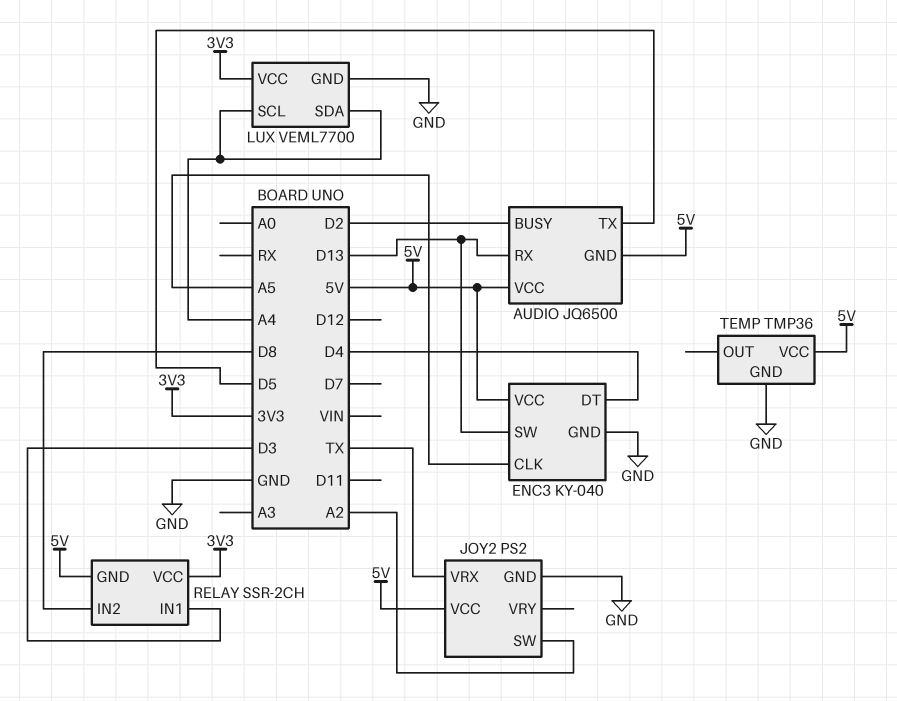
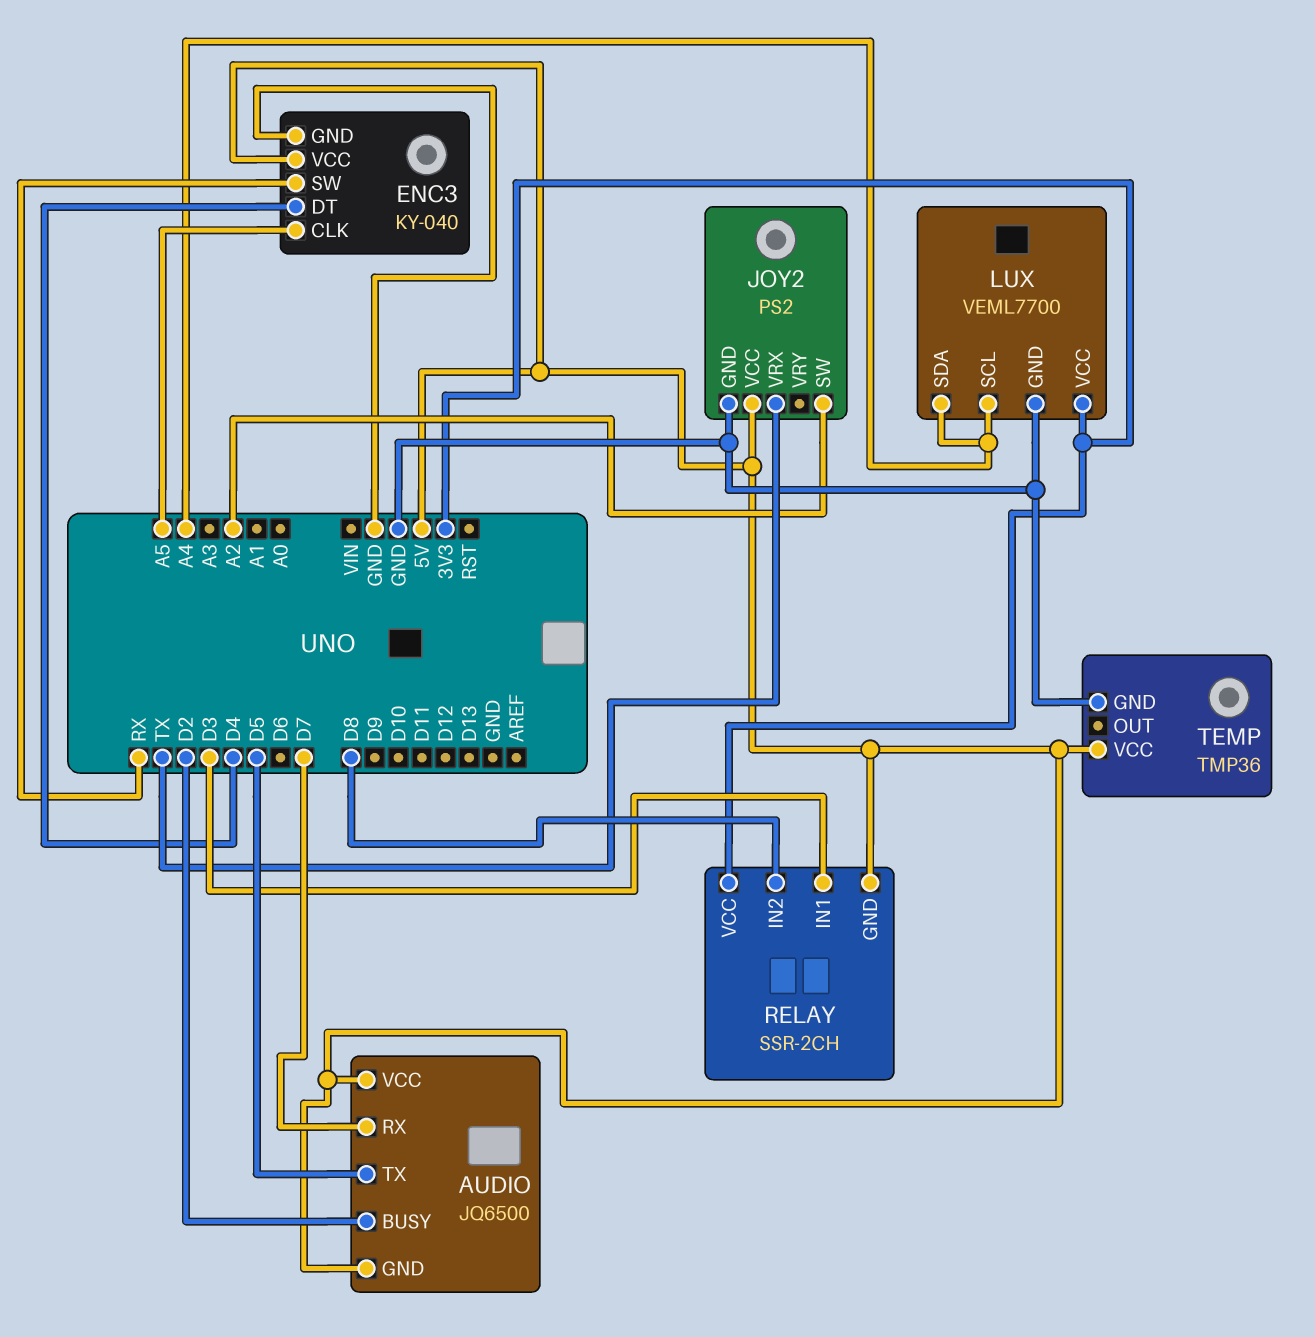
AUDIO pin RX: D13 -> D7
ENC3 pin SW: D13 -> RX

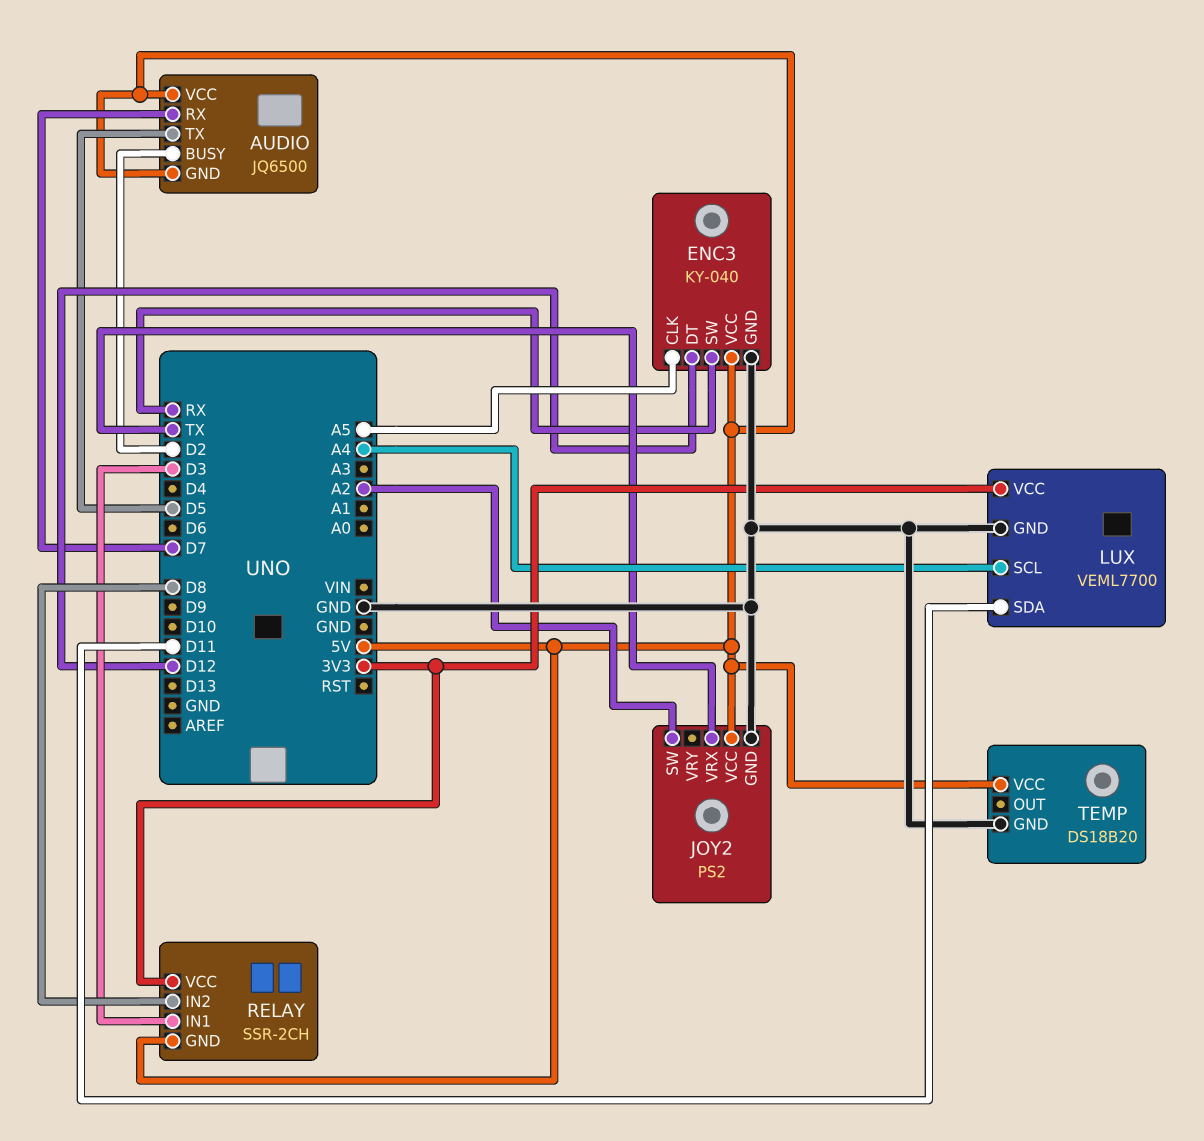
ENC3 pin DT: D4 -> D12
LUX pin SDA: A4 -> D11
TEMP: TMP36 -> DS18B20

